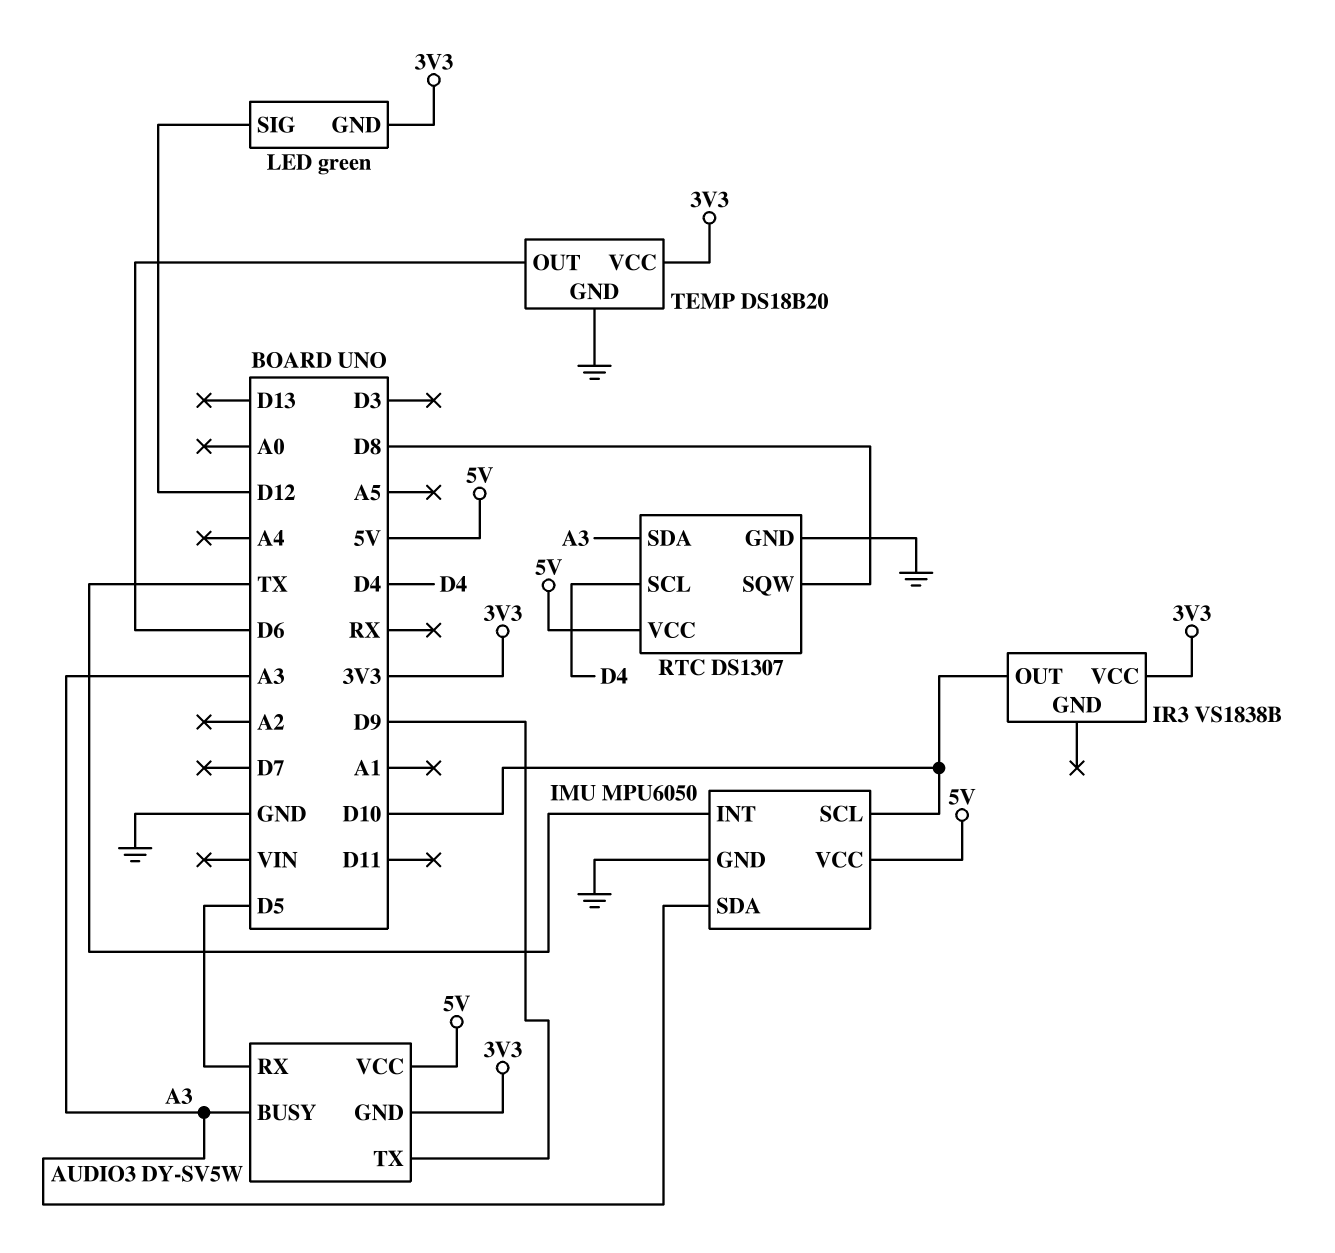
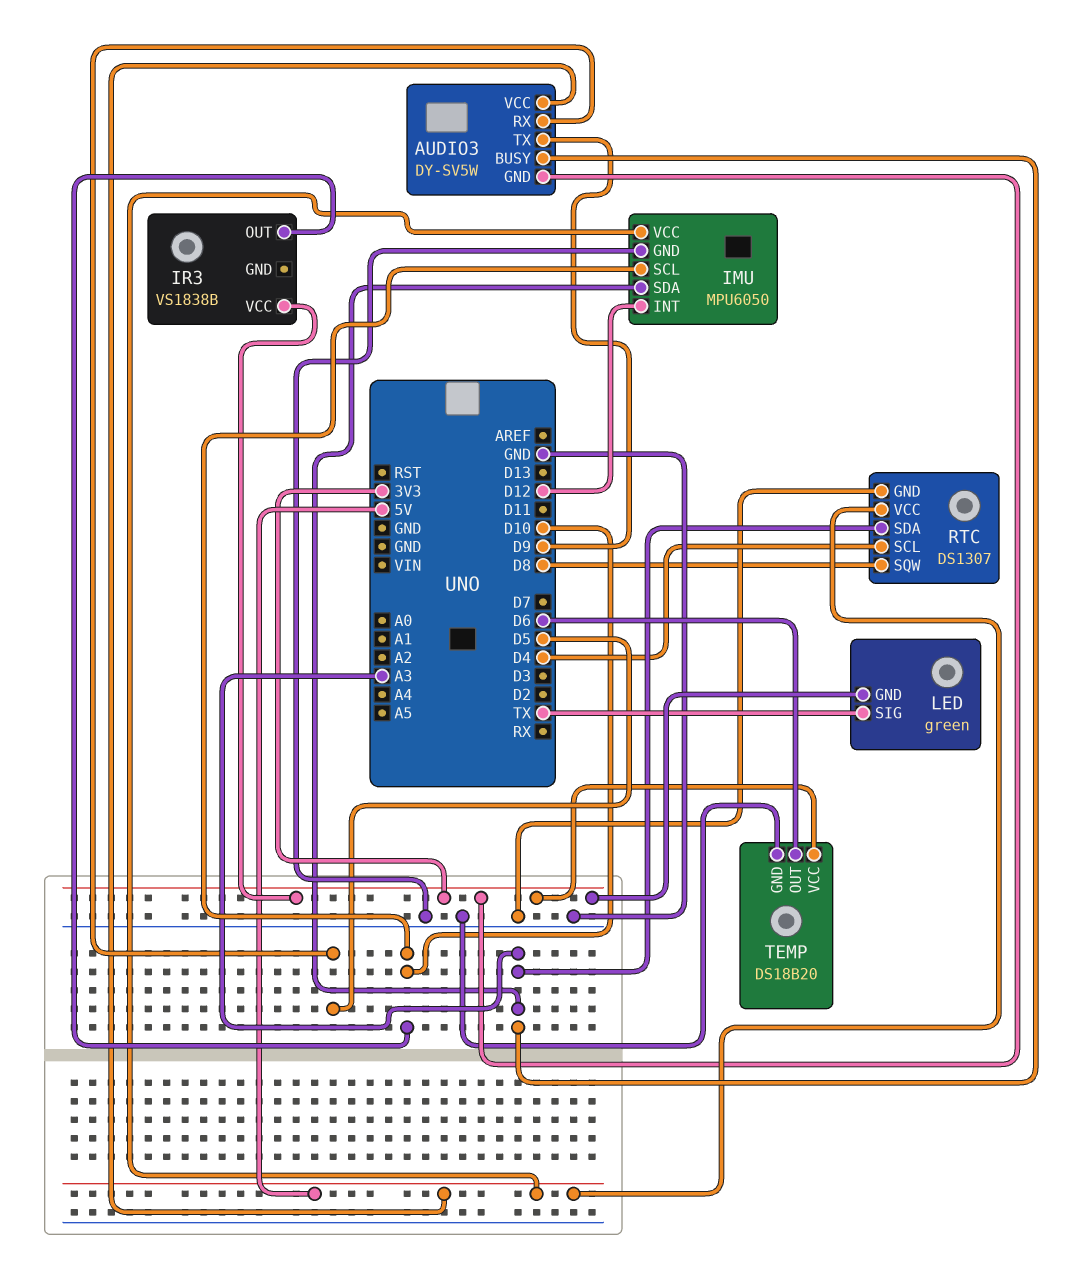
IMU pin INT: TX -> D12
LED pin SIG: D12 -> TX

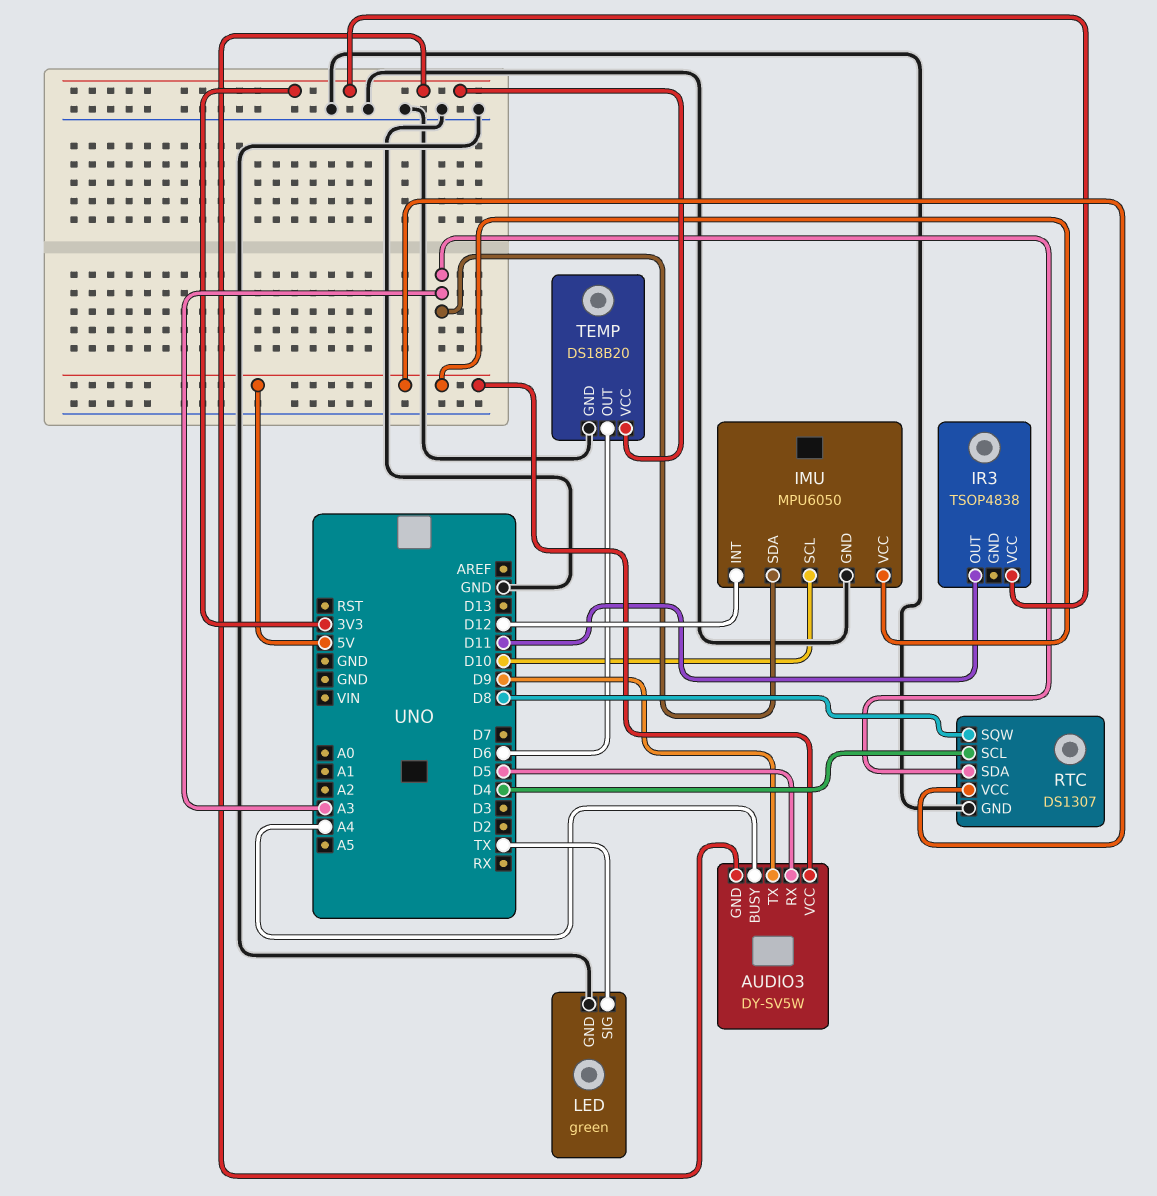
AUDIO3 pin BUSY: A3 -> A4
IR3: VS1838B -> TSOP4838
IR3 pin OUT: D10 -> D11
LED pin GND: 3V3 -> GND

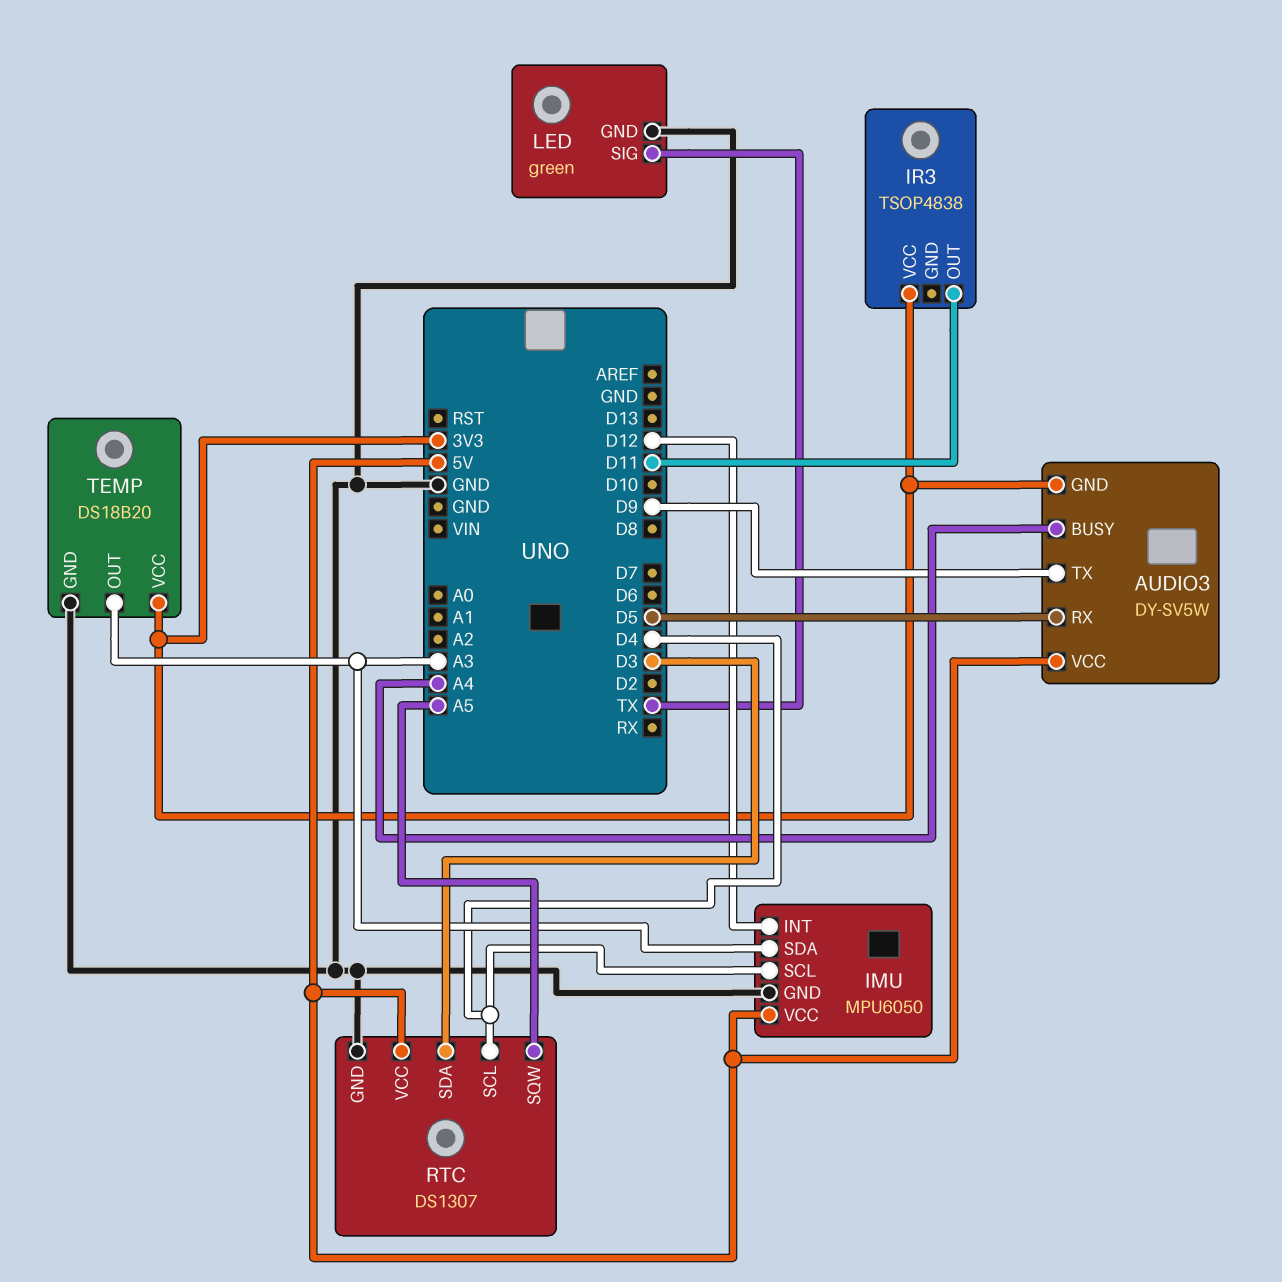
IMU pin SCL: D10 -> D4
RTC pin SDA: A3 -> D3
RTC pin SQW: D8 -> A5
TEMP pin OUT: D6 -> A3

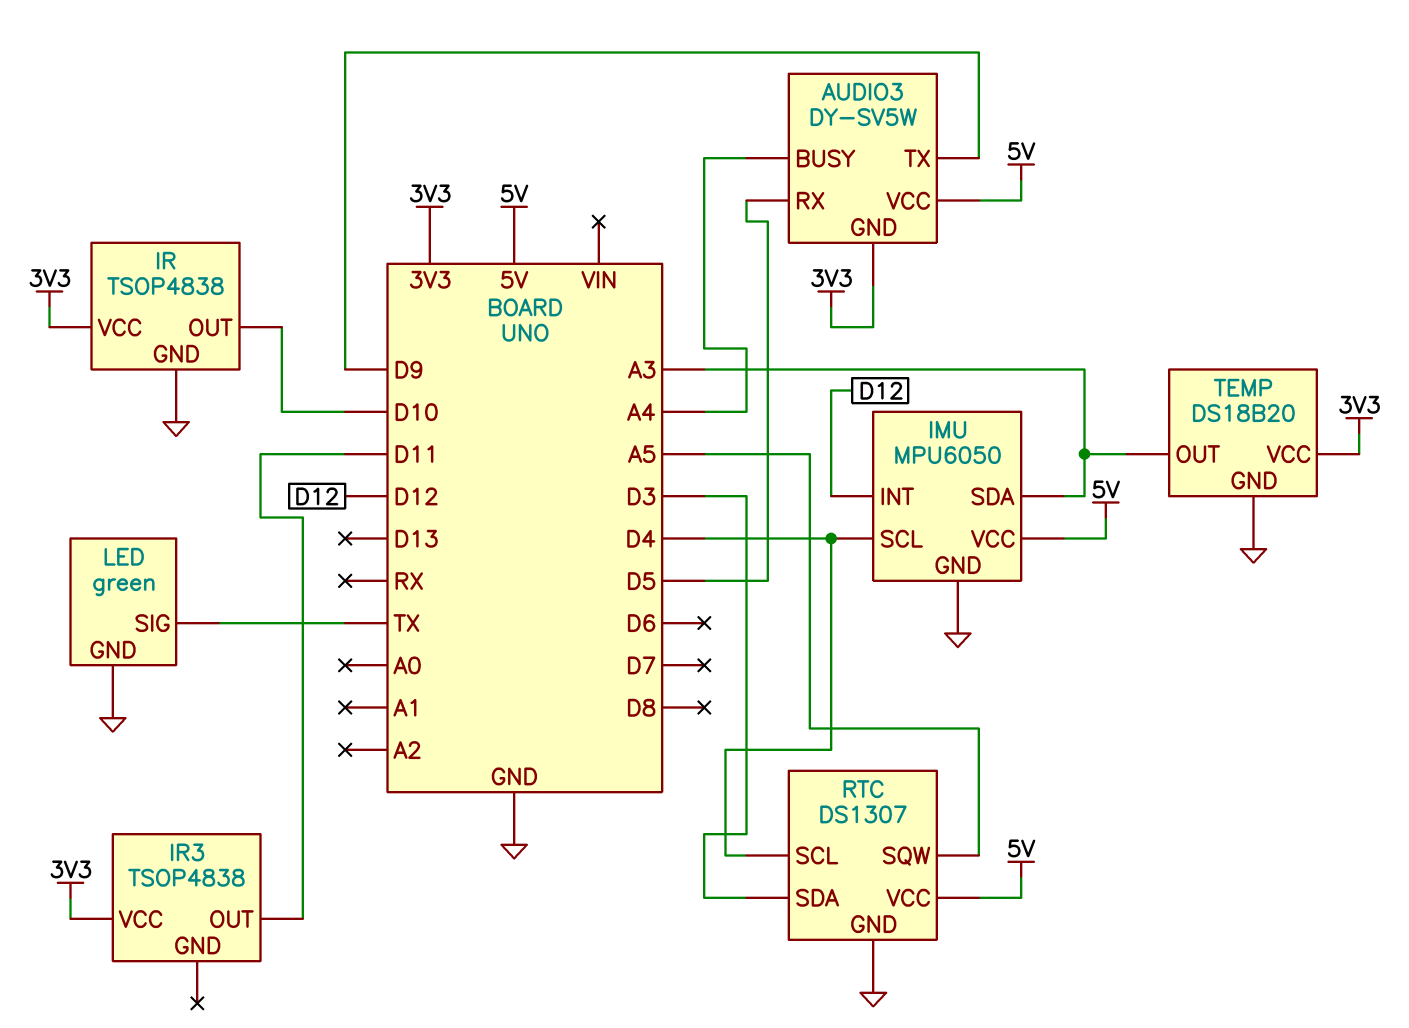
IR: none -> TSOP4838
IR pin GND: none -> GND
IR pin OUT: none -> D10
IR pin VCC: none -> 3V3

